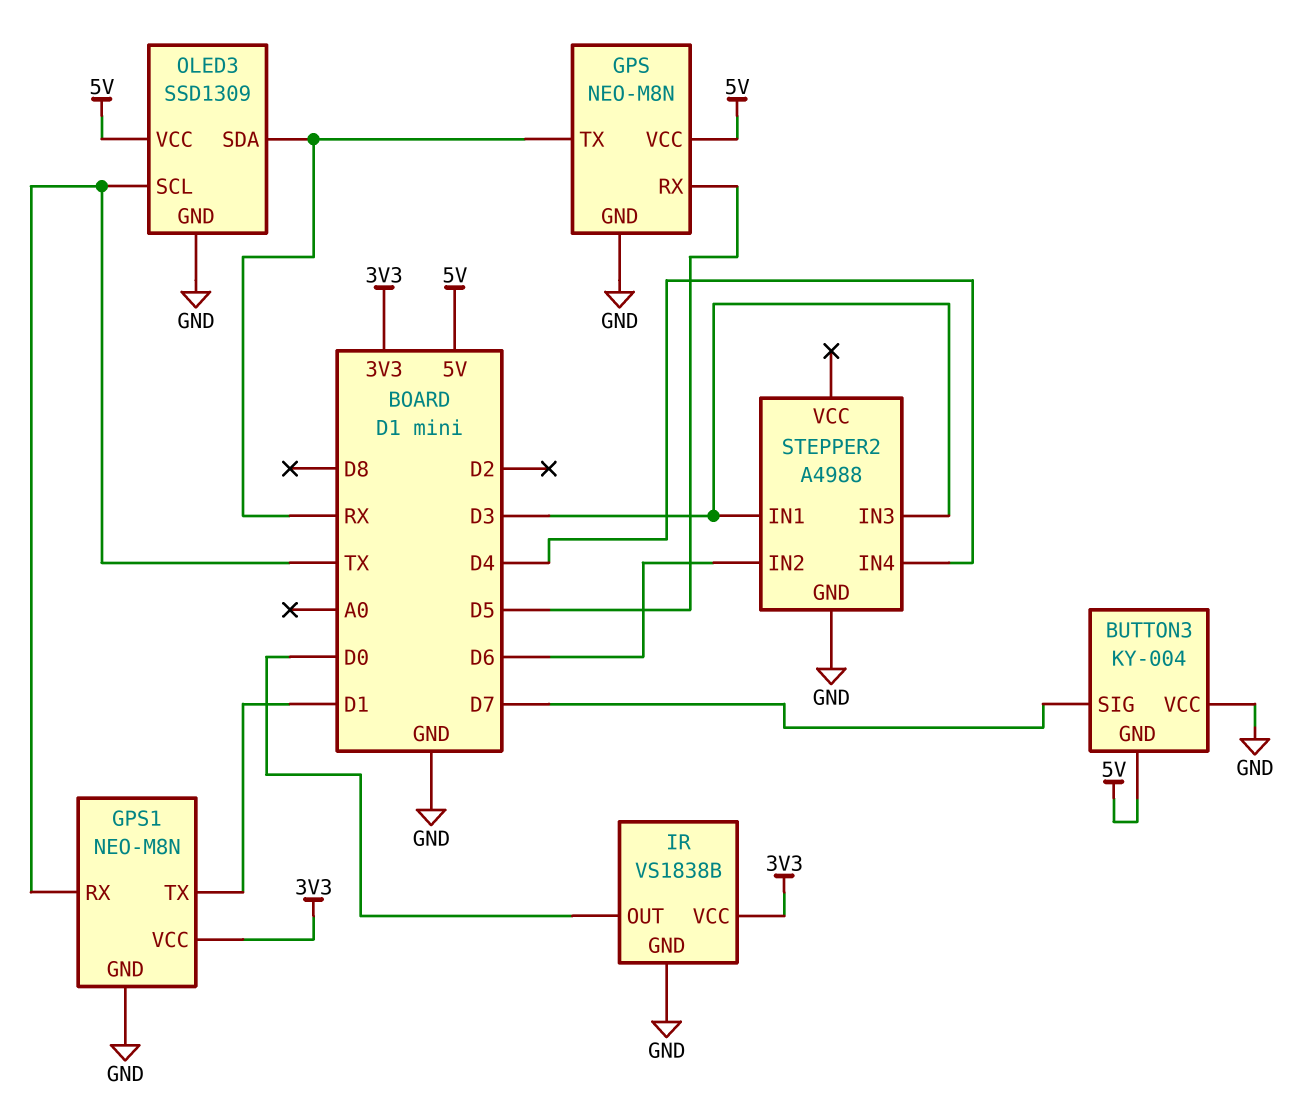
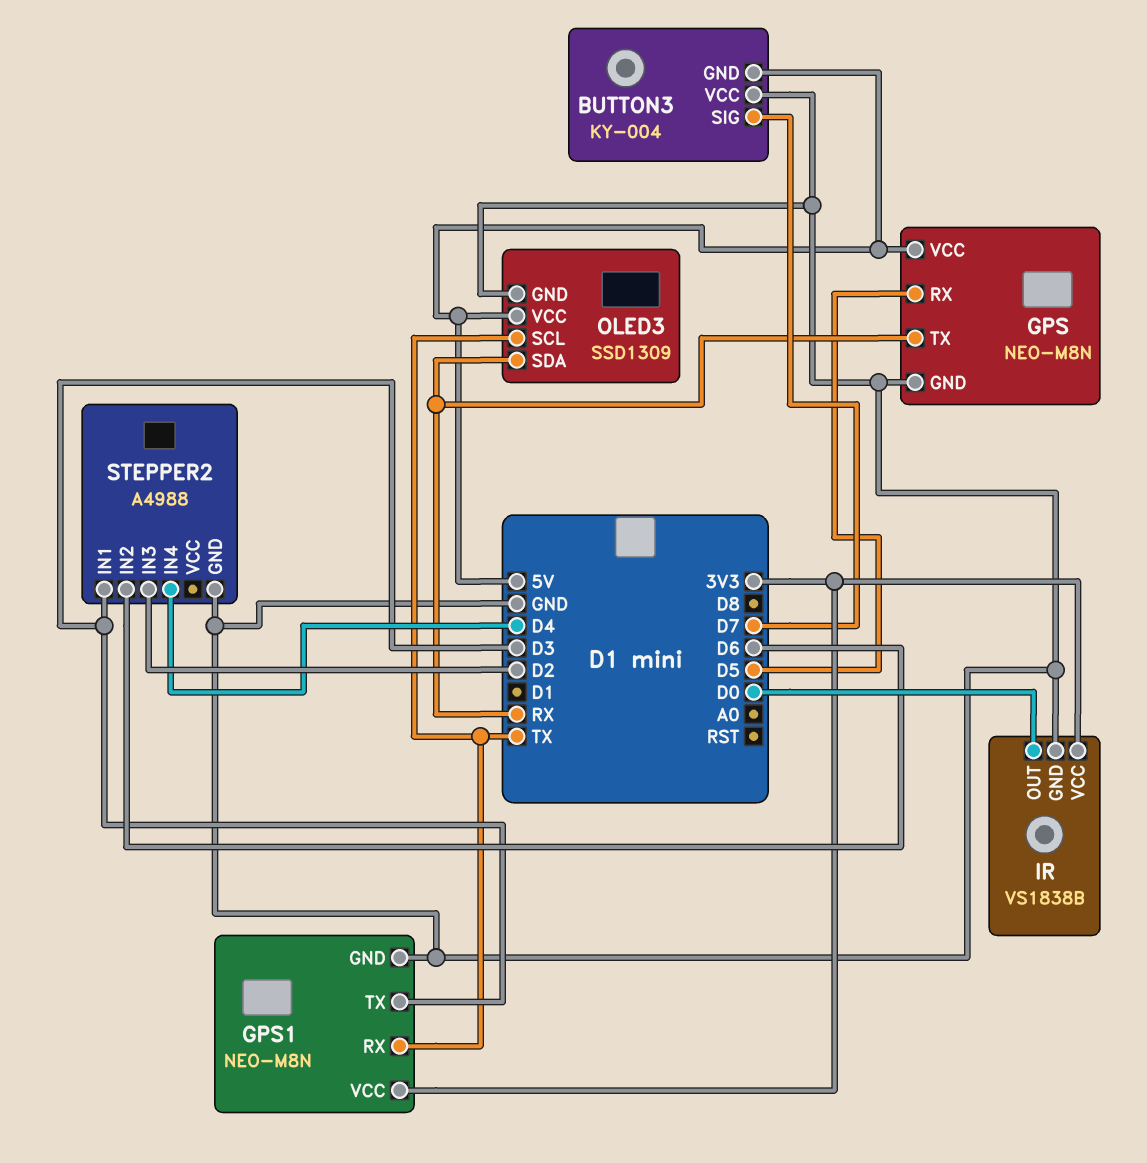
GPS1 pin TX: D1 -> D3
STEPPER2 pin IN3: D3 -> D2

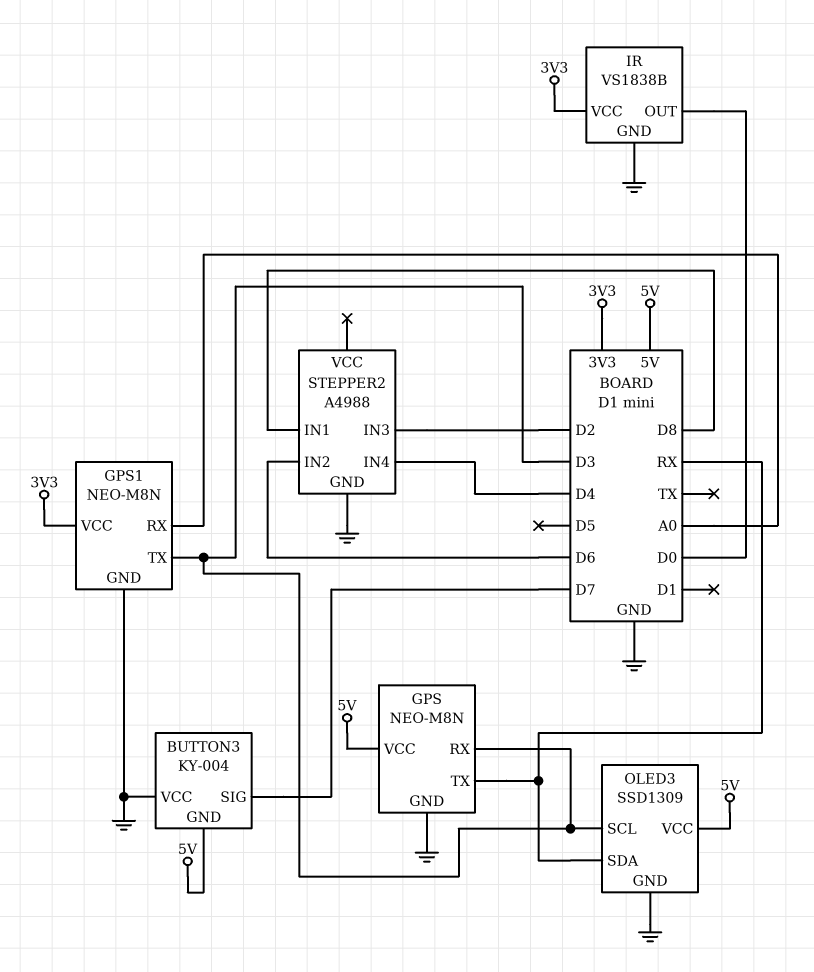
GPS pin RX: D5 -> D3
GPS1 pin RX: TX -> A0
OLED3 pin SCL: TX -> D3
STEPPER2 pin IN1: D3 -> D8

